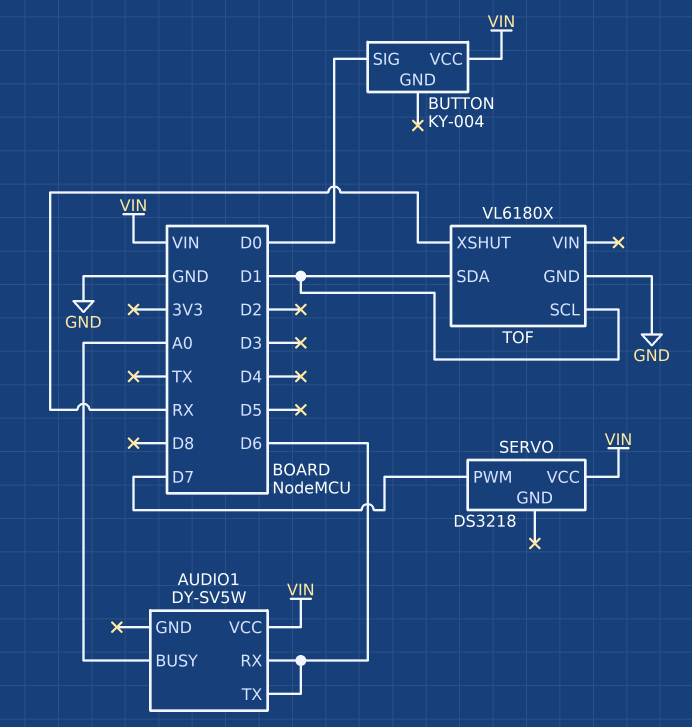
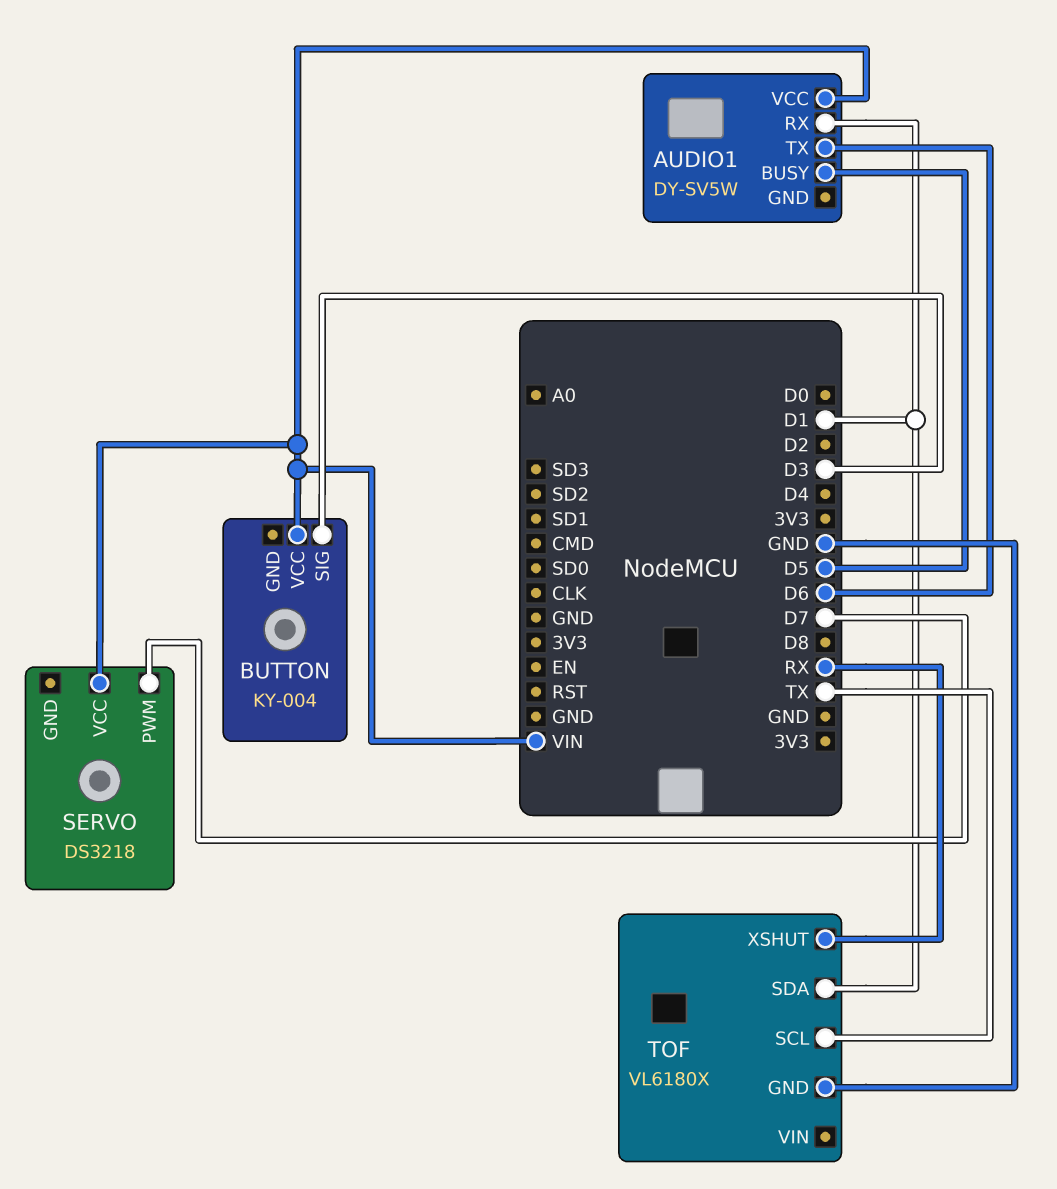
AUDIO1 pin BUSY: A0 -> D5
AUDIO1 pin RX: D6 -> D1
BUTTON pin SIG: D0 -> D3
TOF pin SCL: D1 -> TX

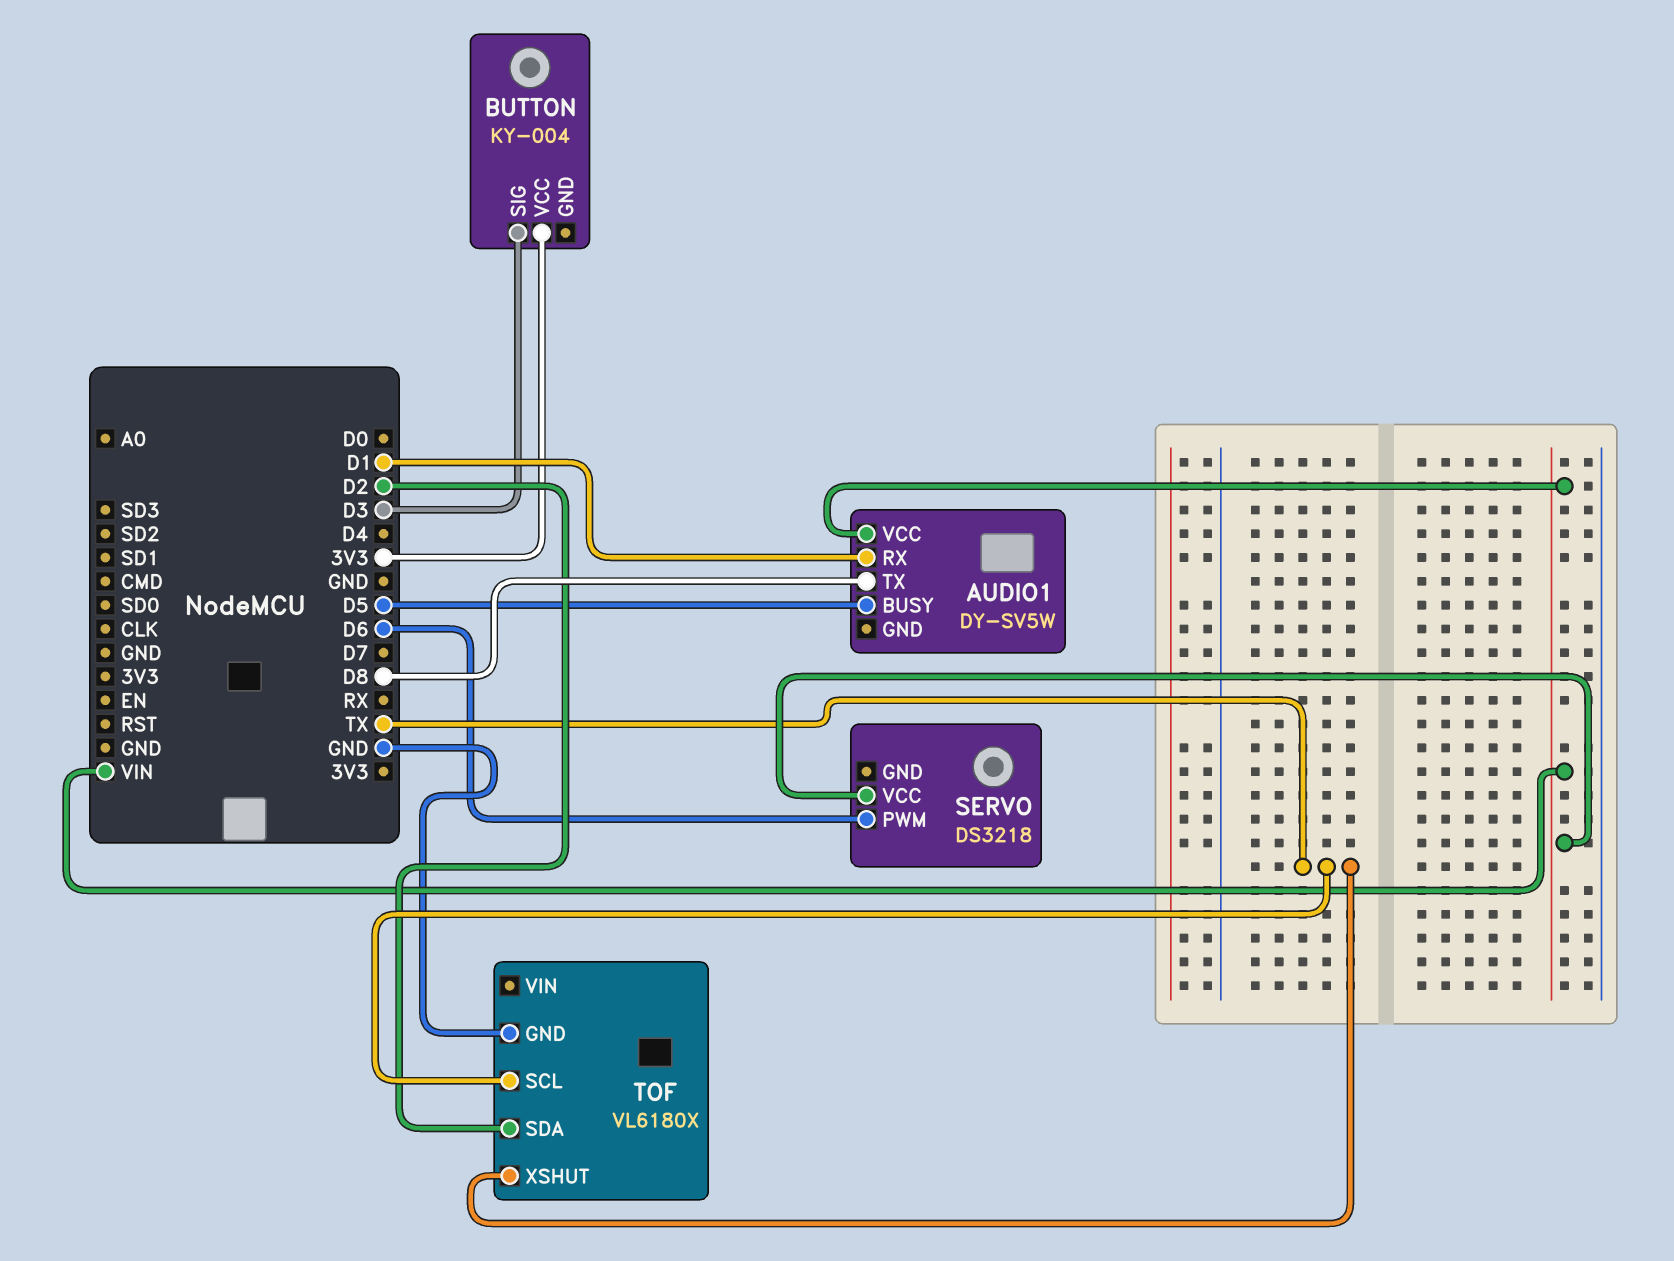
AUDIO1 pin TX: D6 -> D8
BUTTON pin VCC: VIN -> 3V3
SERVO pin PWM: D7 -> D6
TOF pin SDA: D1 -> D2
TOF pin XSHUT: RX -> TX

